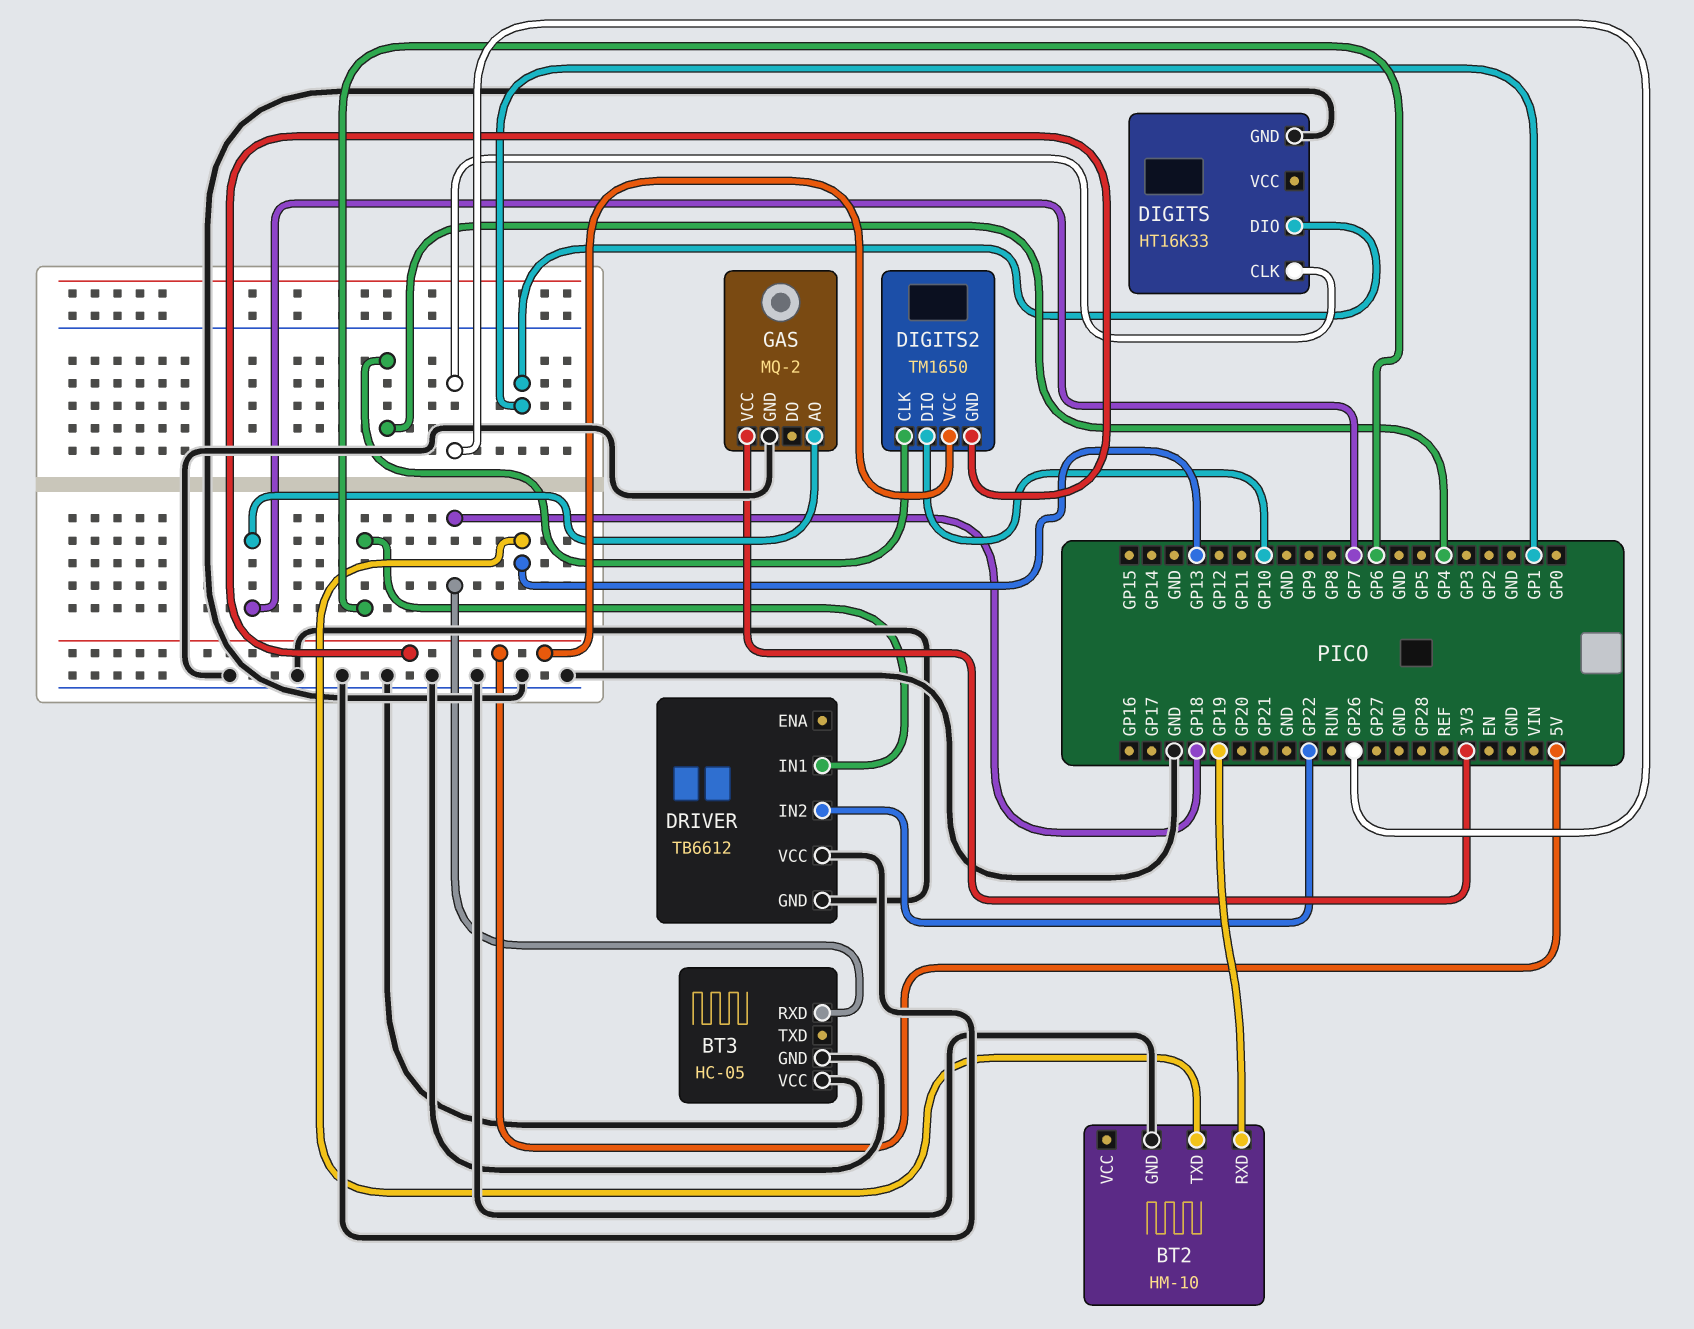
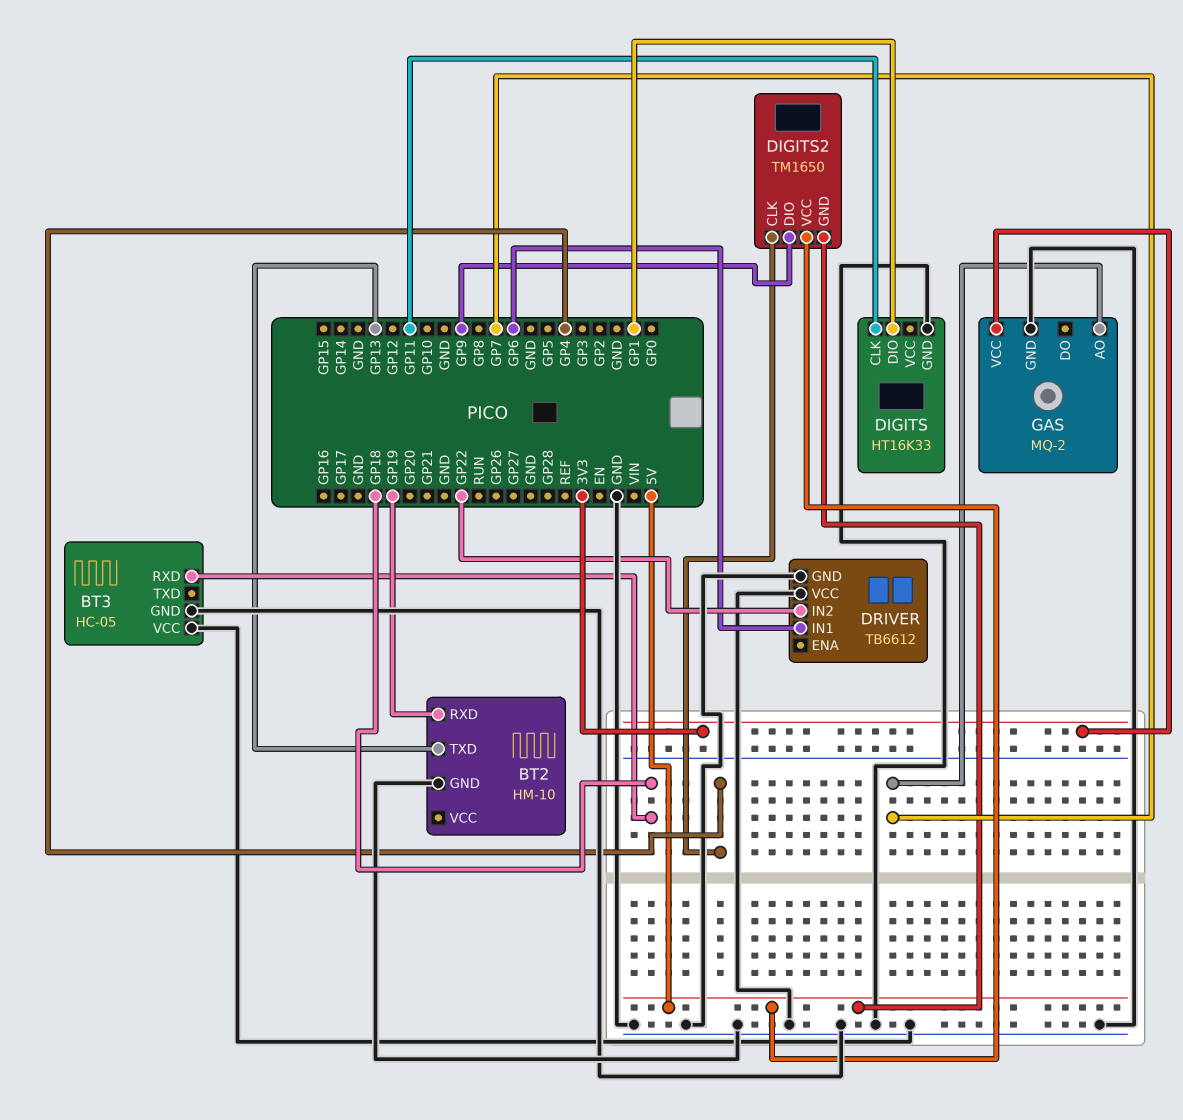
DIGITS pin CLK: GP26 -> GP11
DIGITS2 pin DIO: GP10 -> GP9

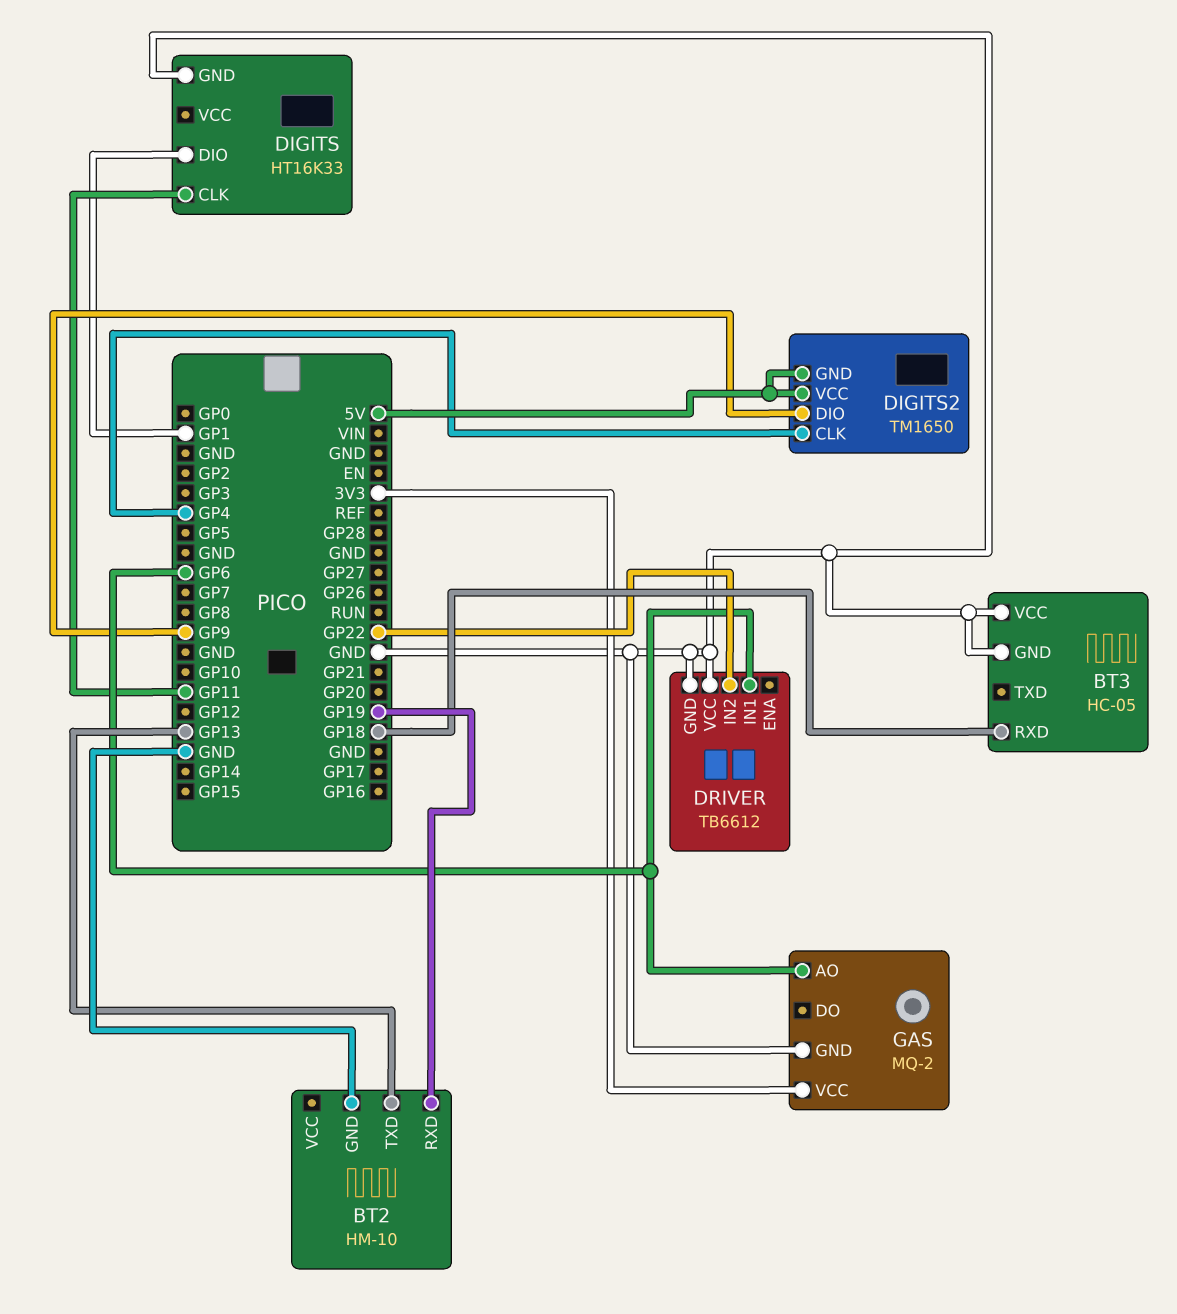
GAS pin AO: GP7 -> GP6

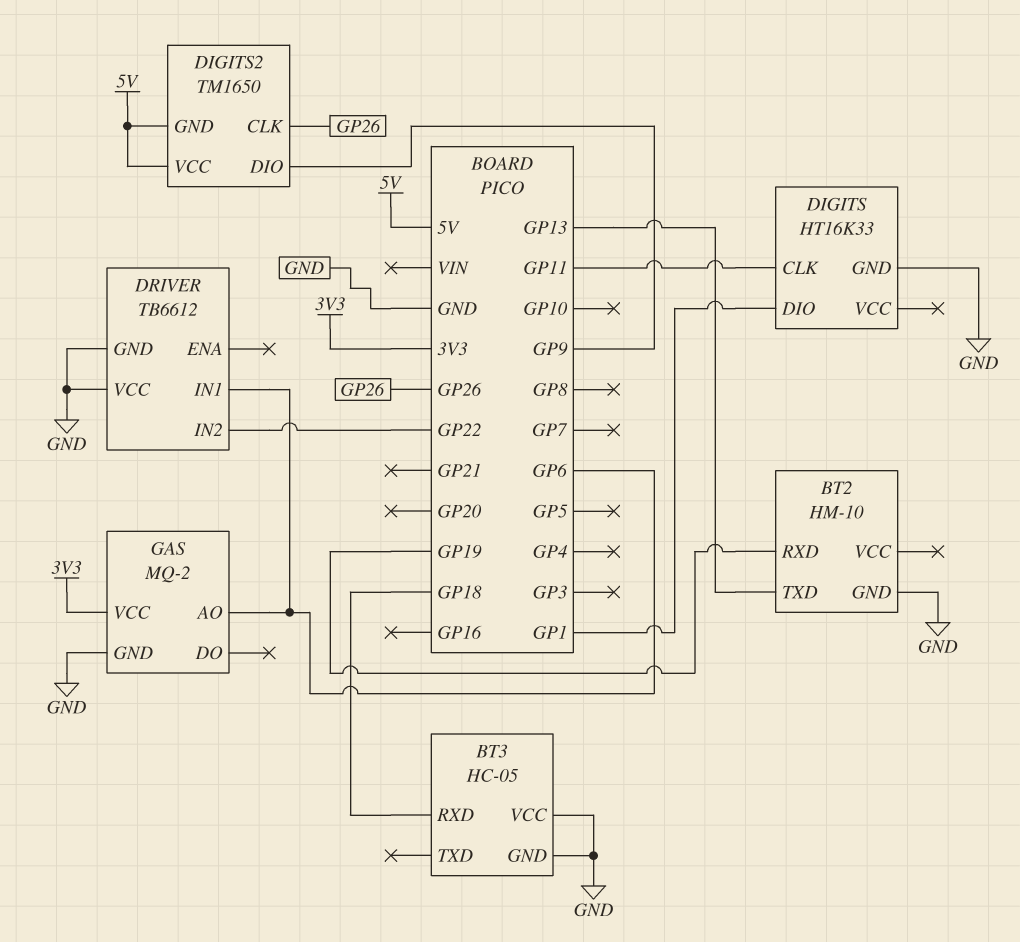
DIGITS2 pin CLK: GP4 -> GP26

